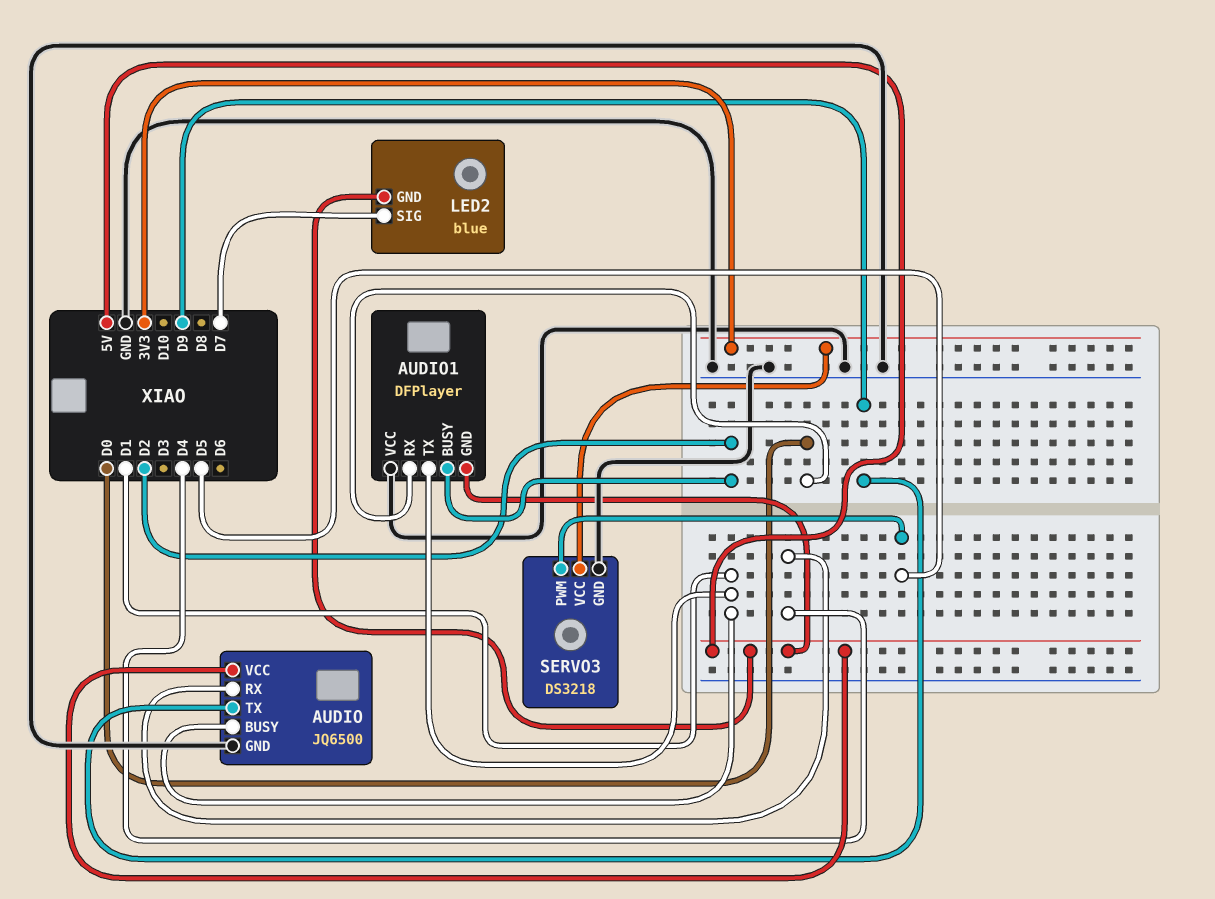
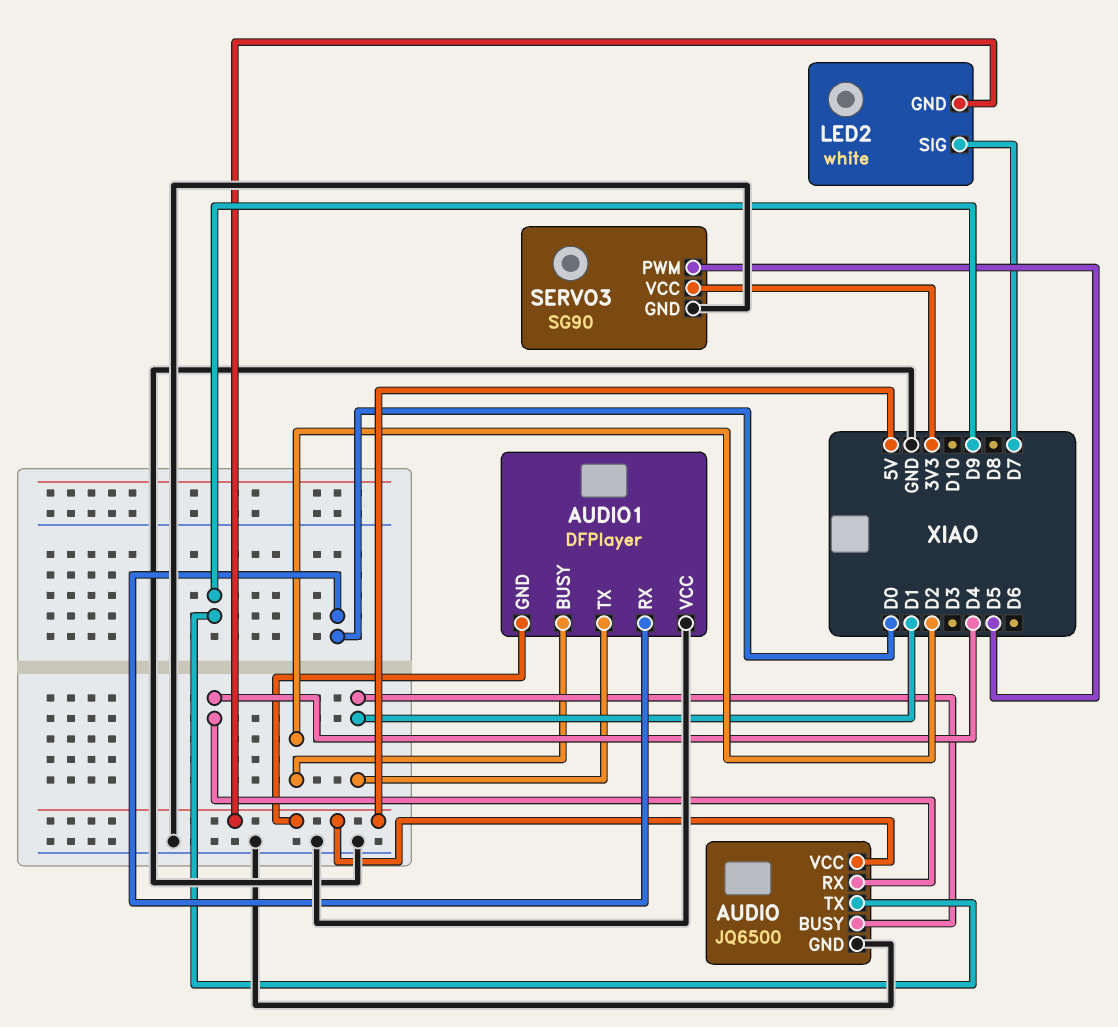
LED2: blue -> white
SERVO3: DS3218 -> SG90

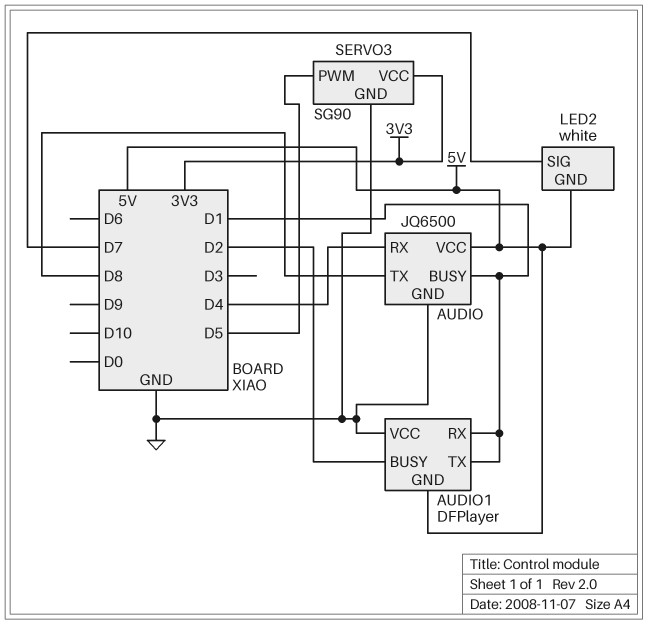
AUDIO pin TX: D9 -> D8
AUDIO1 pin RX: D0 -> D1

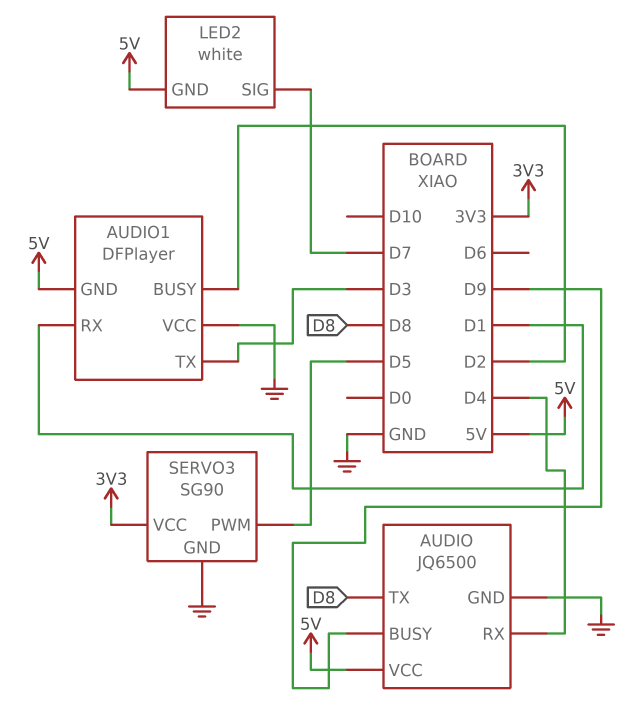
AUDIO pin BUSY: D1 -> D9
AUDIO1 pin TX: D1 -> D3

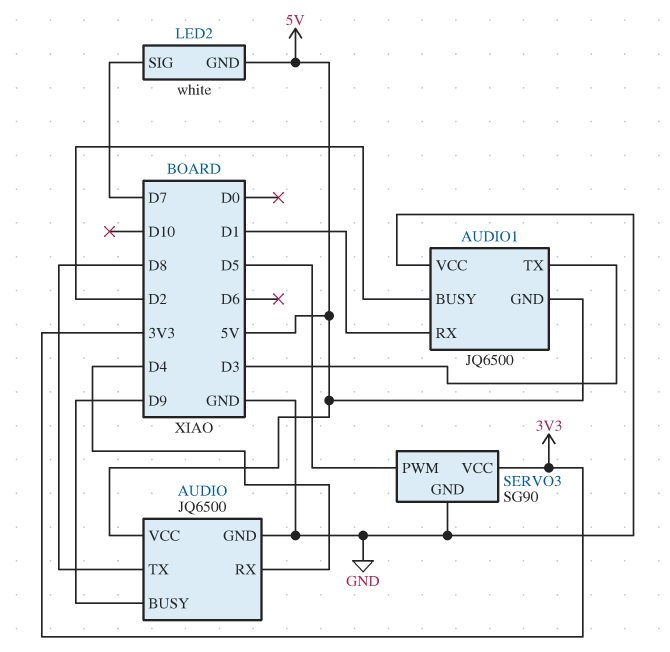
AUDIO1: DFPlayer -> JQ6500

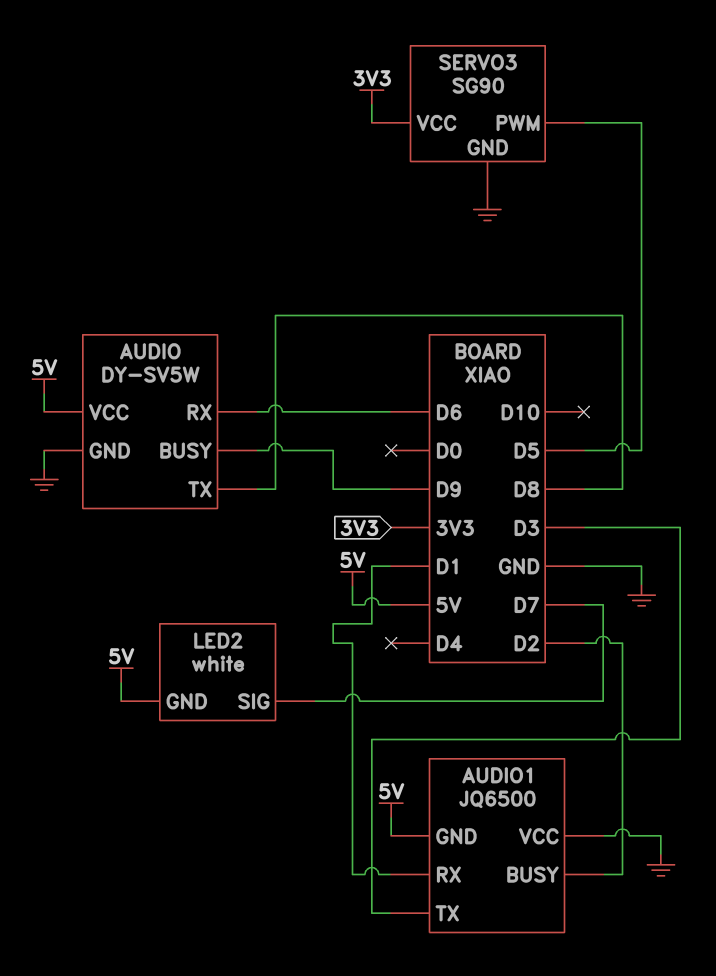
AUDIO: JQ6500 -> DY-SV5W
AUDIO pin RX: D4 -> D6

